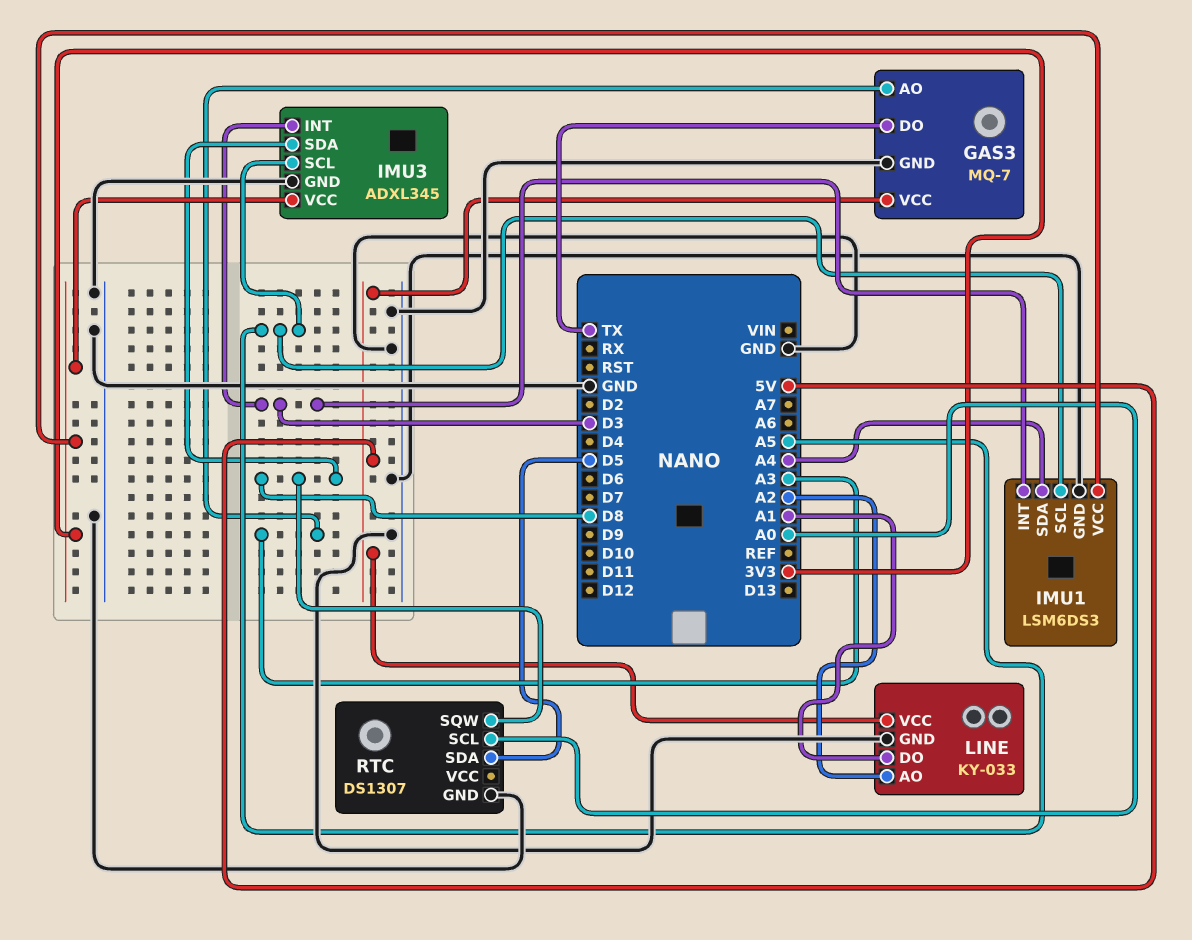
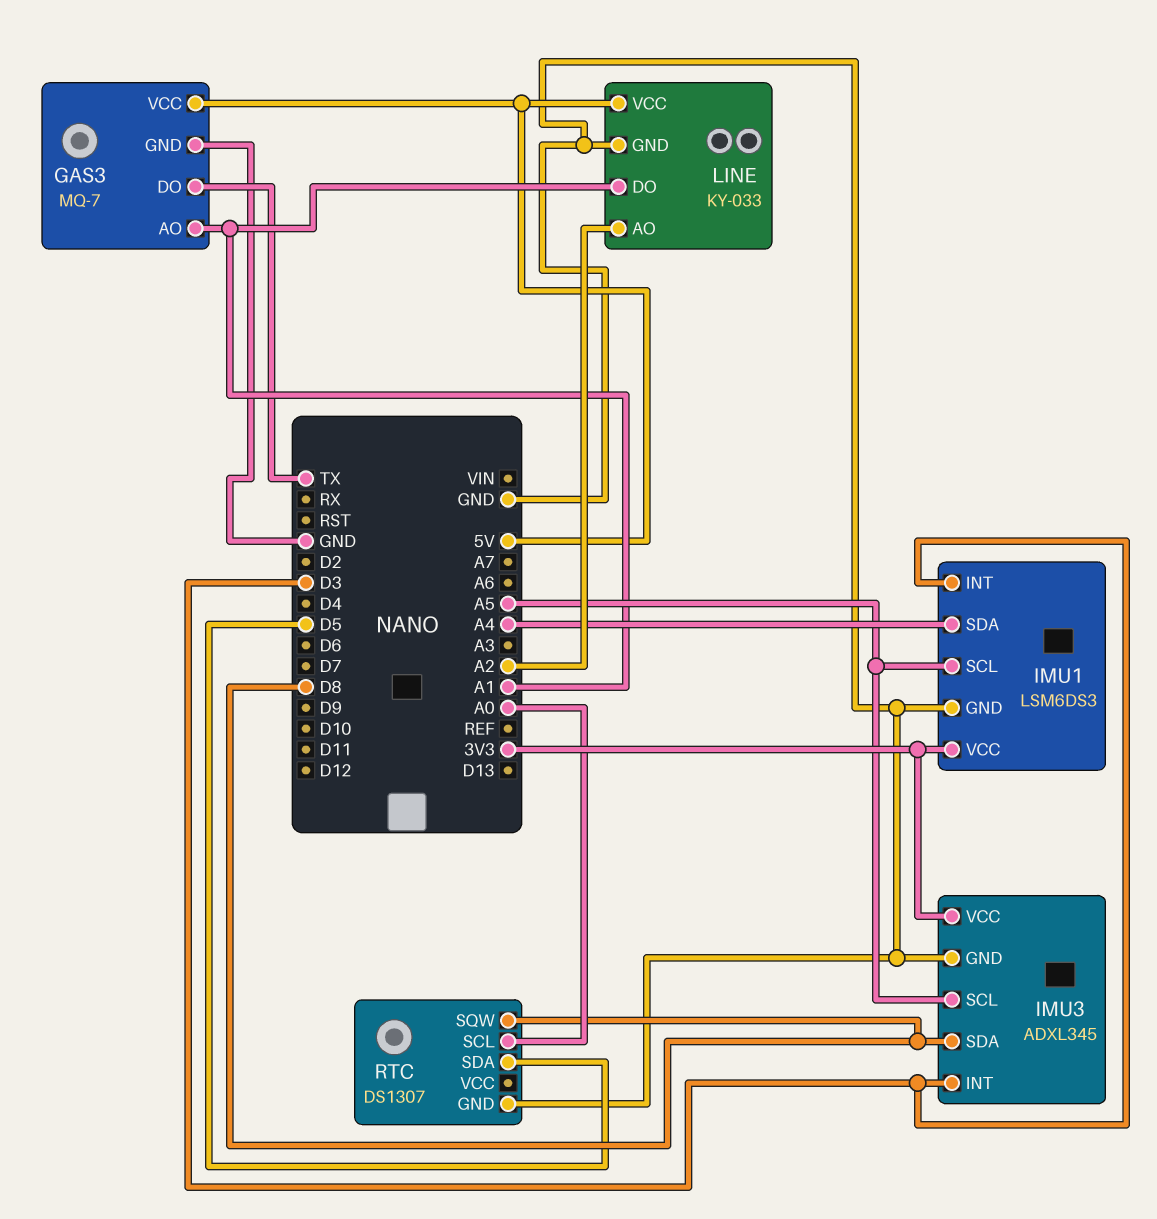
GAS3 pin AO: A3 -> A1

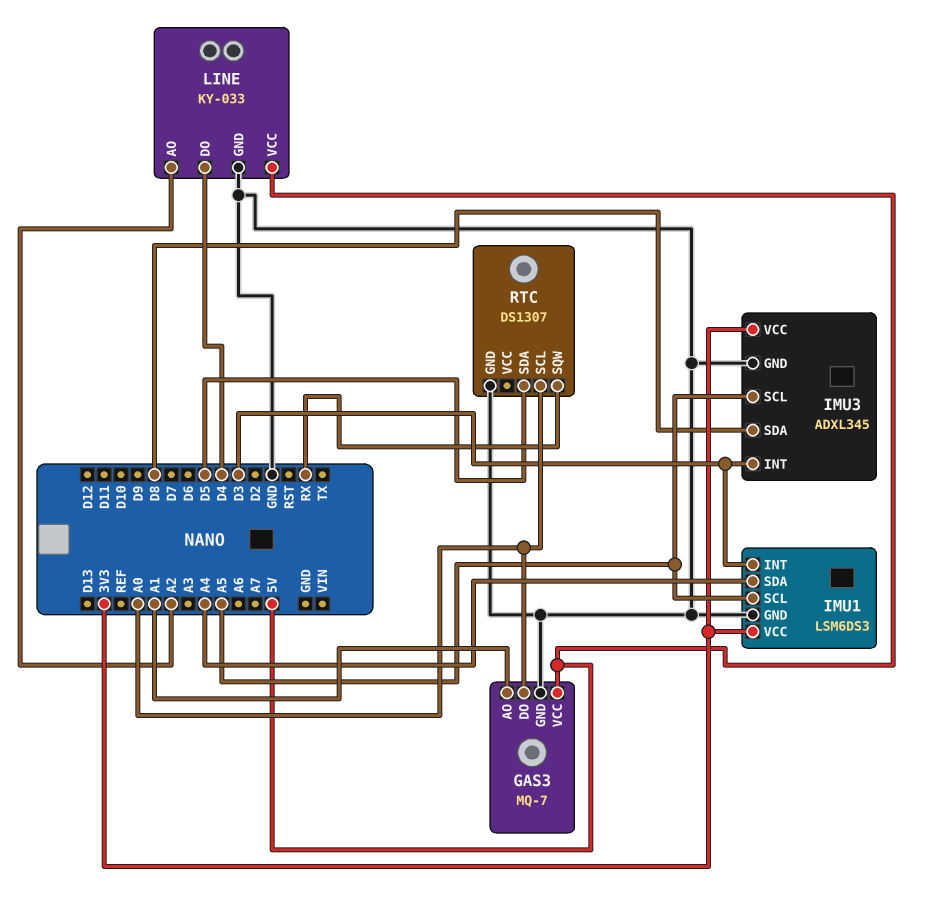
GAS3 pin DO: TX -> A0
LINE pin DO: A1 -> D4
RTC pin SQW: D8 -> RX

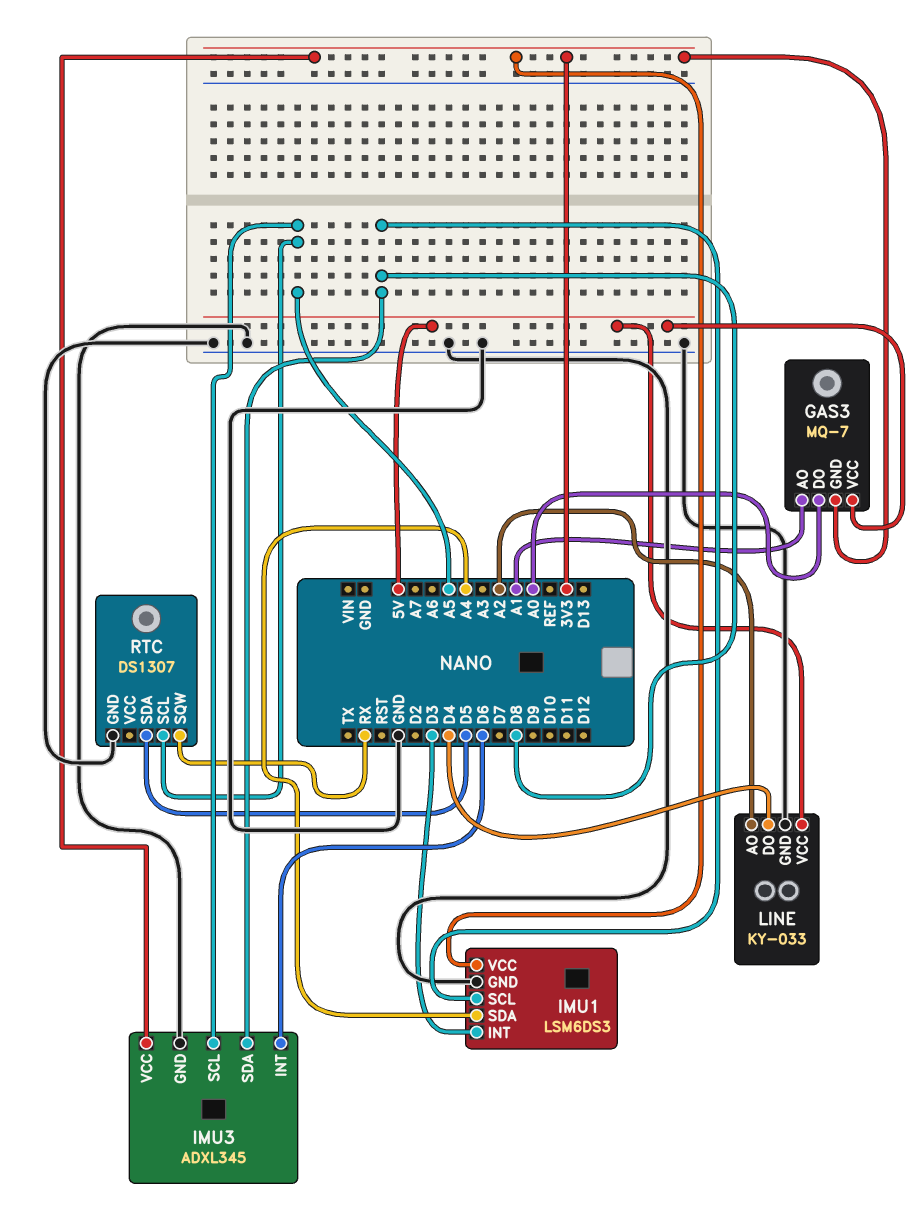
GAS3 pin GND: GND -> 3V3
IMU1 pin SCL: A5 -> D8
IMU3 pin INT: D3 -> D6
RTC pin SCL: A0 -> A5

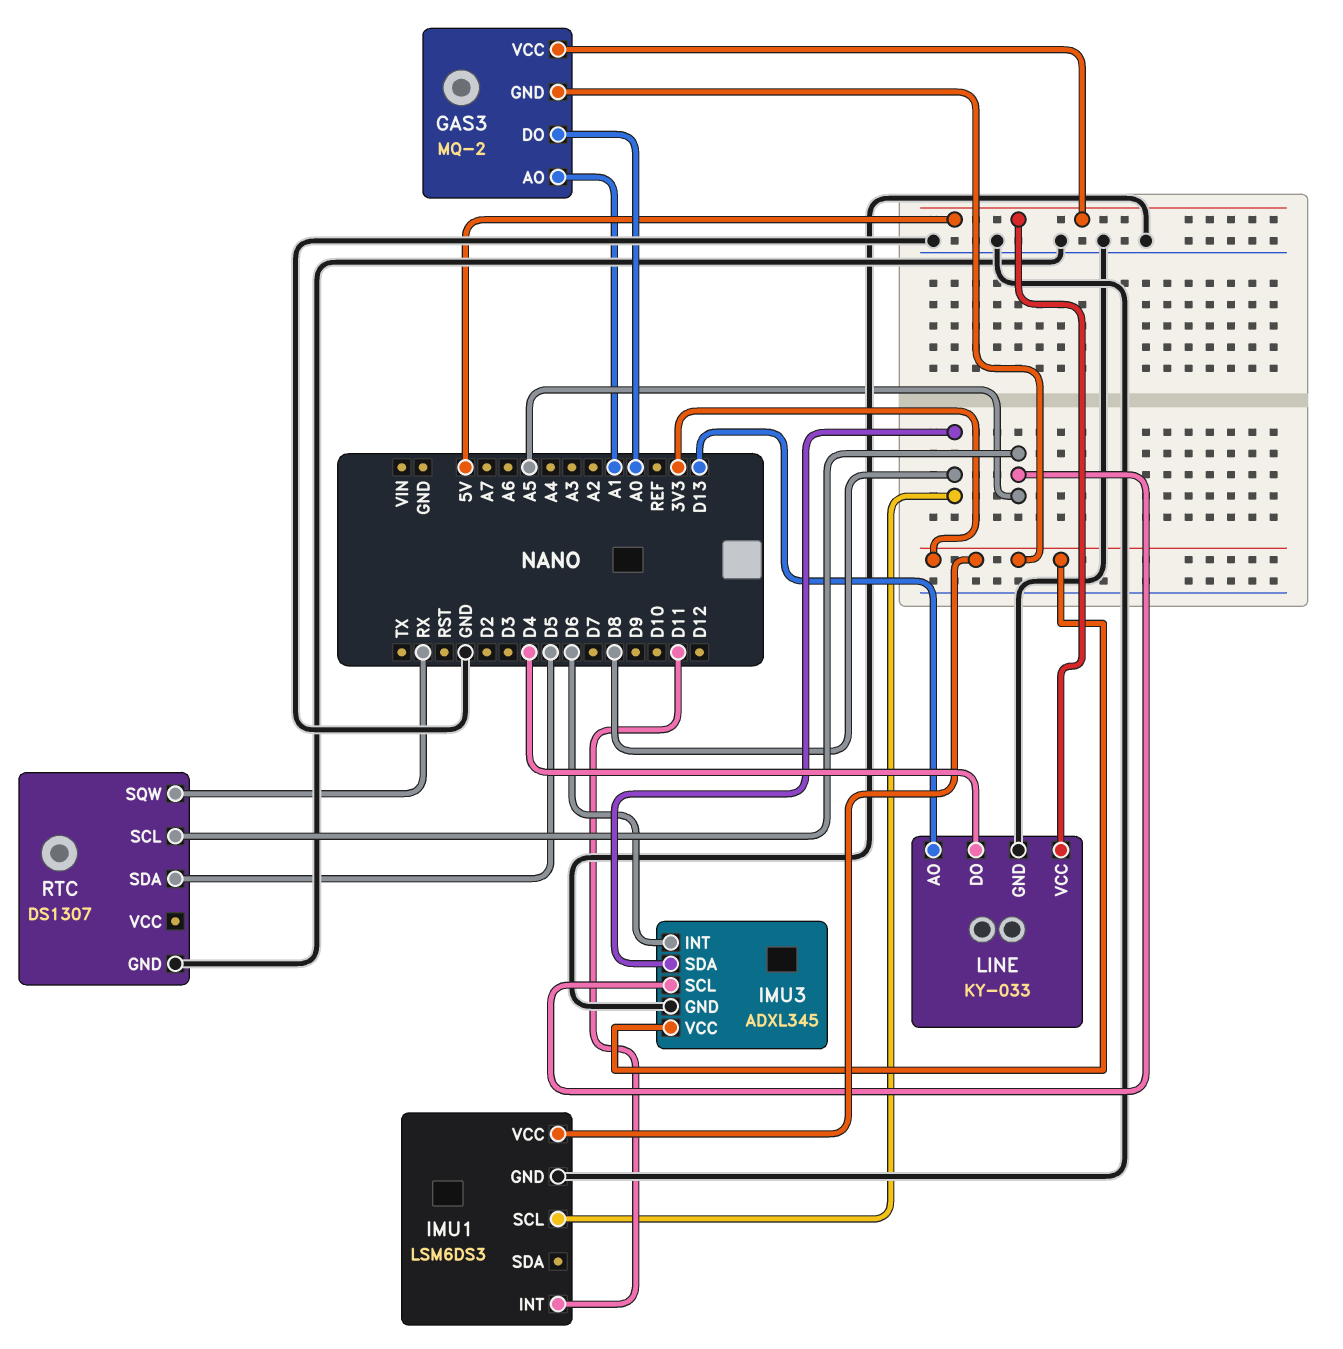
GAS3: MQ-7 -> MQ-2
IMU1 pin INT: D3 -> D11
IMU1 pin SDA: A4 -> none
LINE pin AO: A2 -> D13

